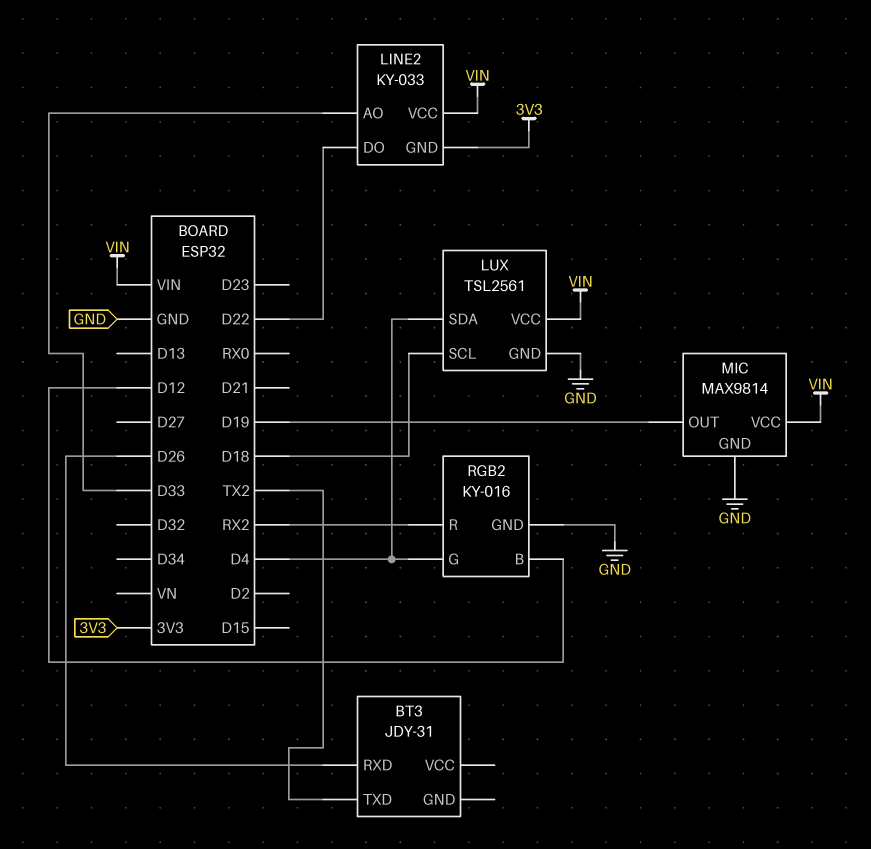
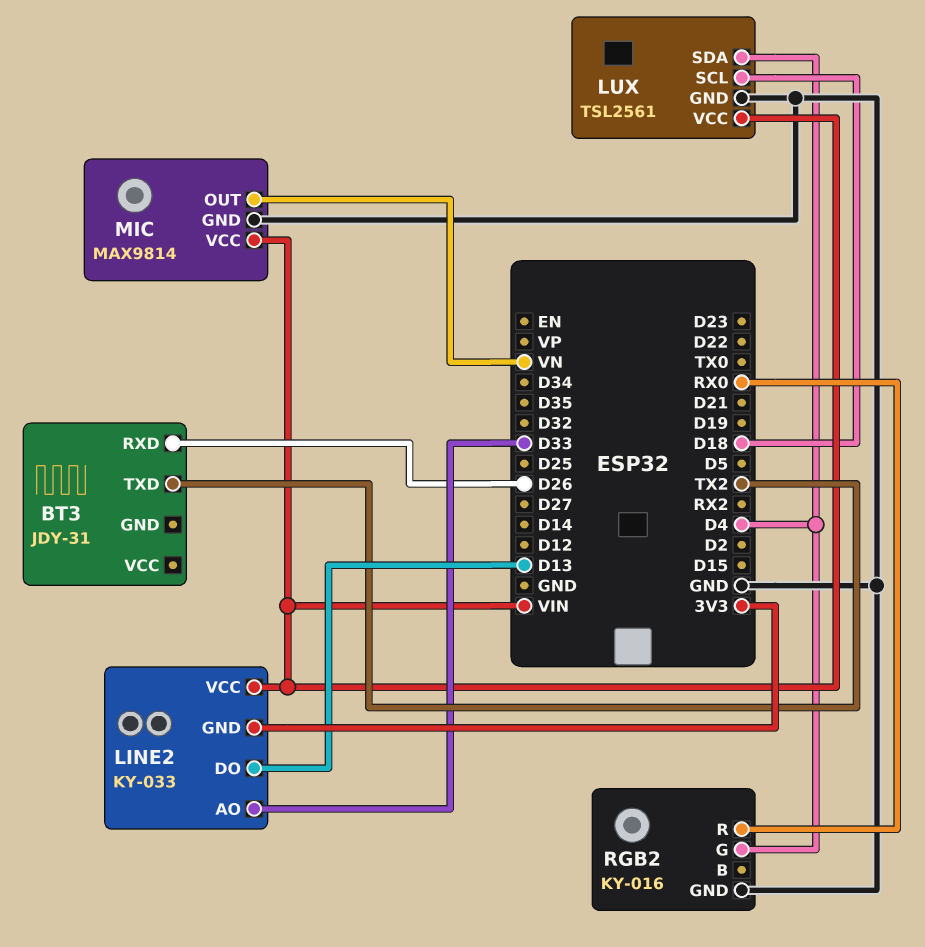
LINE2 pin DO: D22 -> D13
MIC pin OUT: D19 -> VN
RGB2 pin B: D12 -> none
RGB2 pin R: RX2 -> RX0

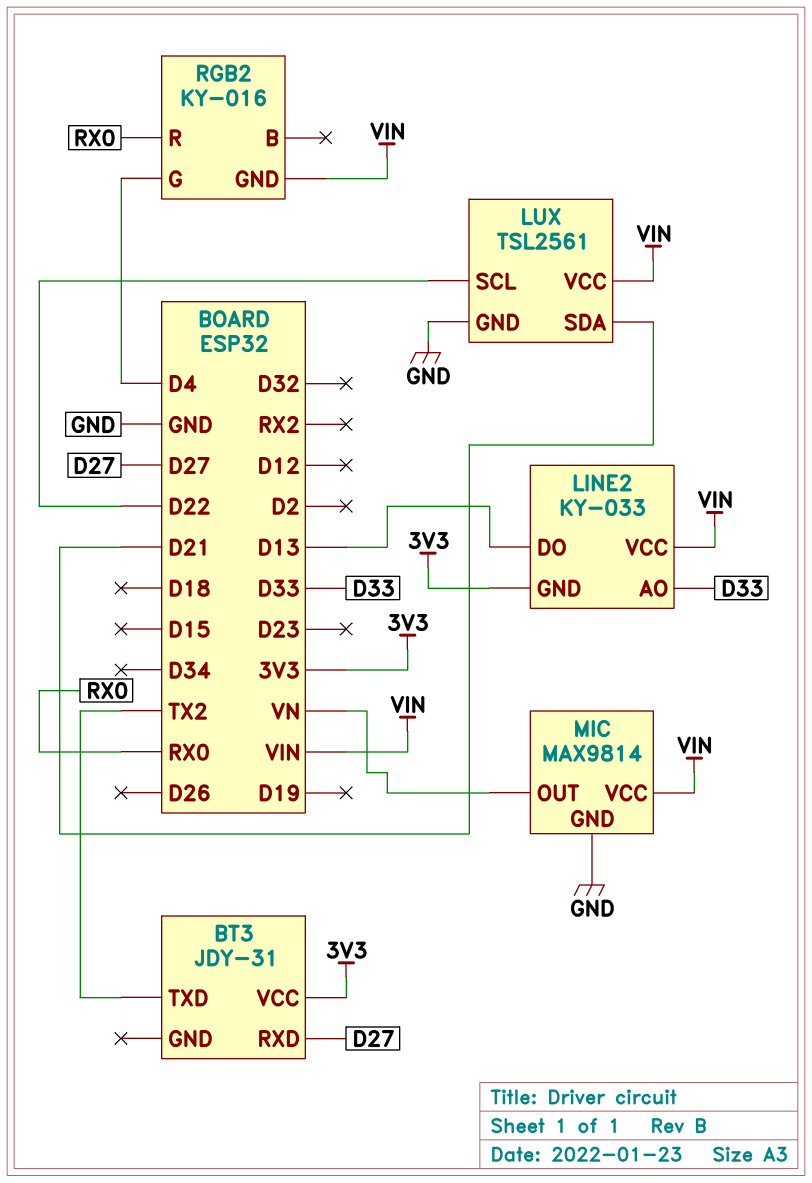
BT3 pin RXD: D26 -> D27
BT3 pin VCC: none -> 3V3
LUX pin SCL: D18 -> D22
LUX pin SDA: D4 -> D21
RGB2 pin GND: GND -> VIN

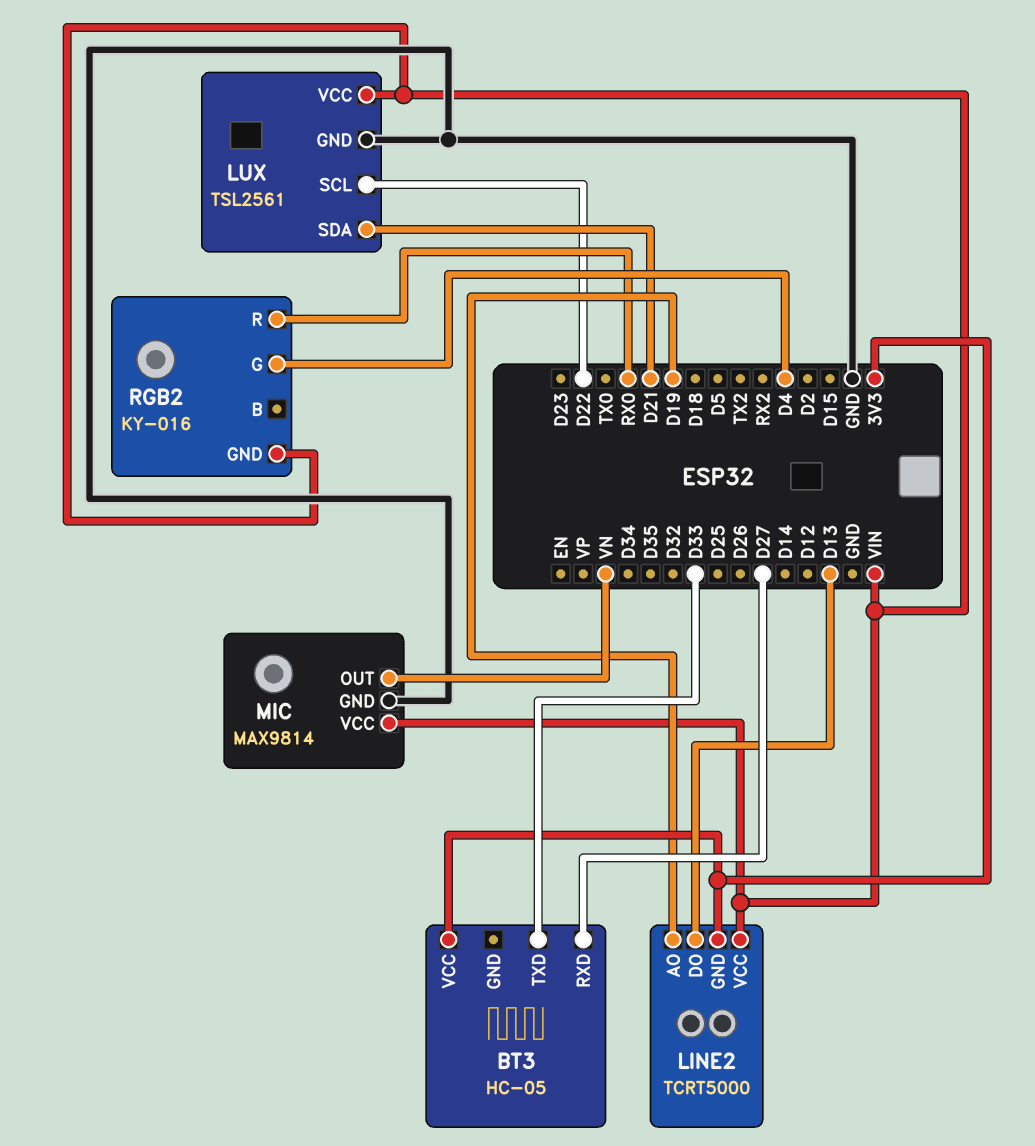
BT3: JDY-31 -> HC-05
BT3 pin TXD: TX2 -> D33
LINE2: KY-033 -> TCRT5000
LINE2 pin AO: D33 -> D19

